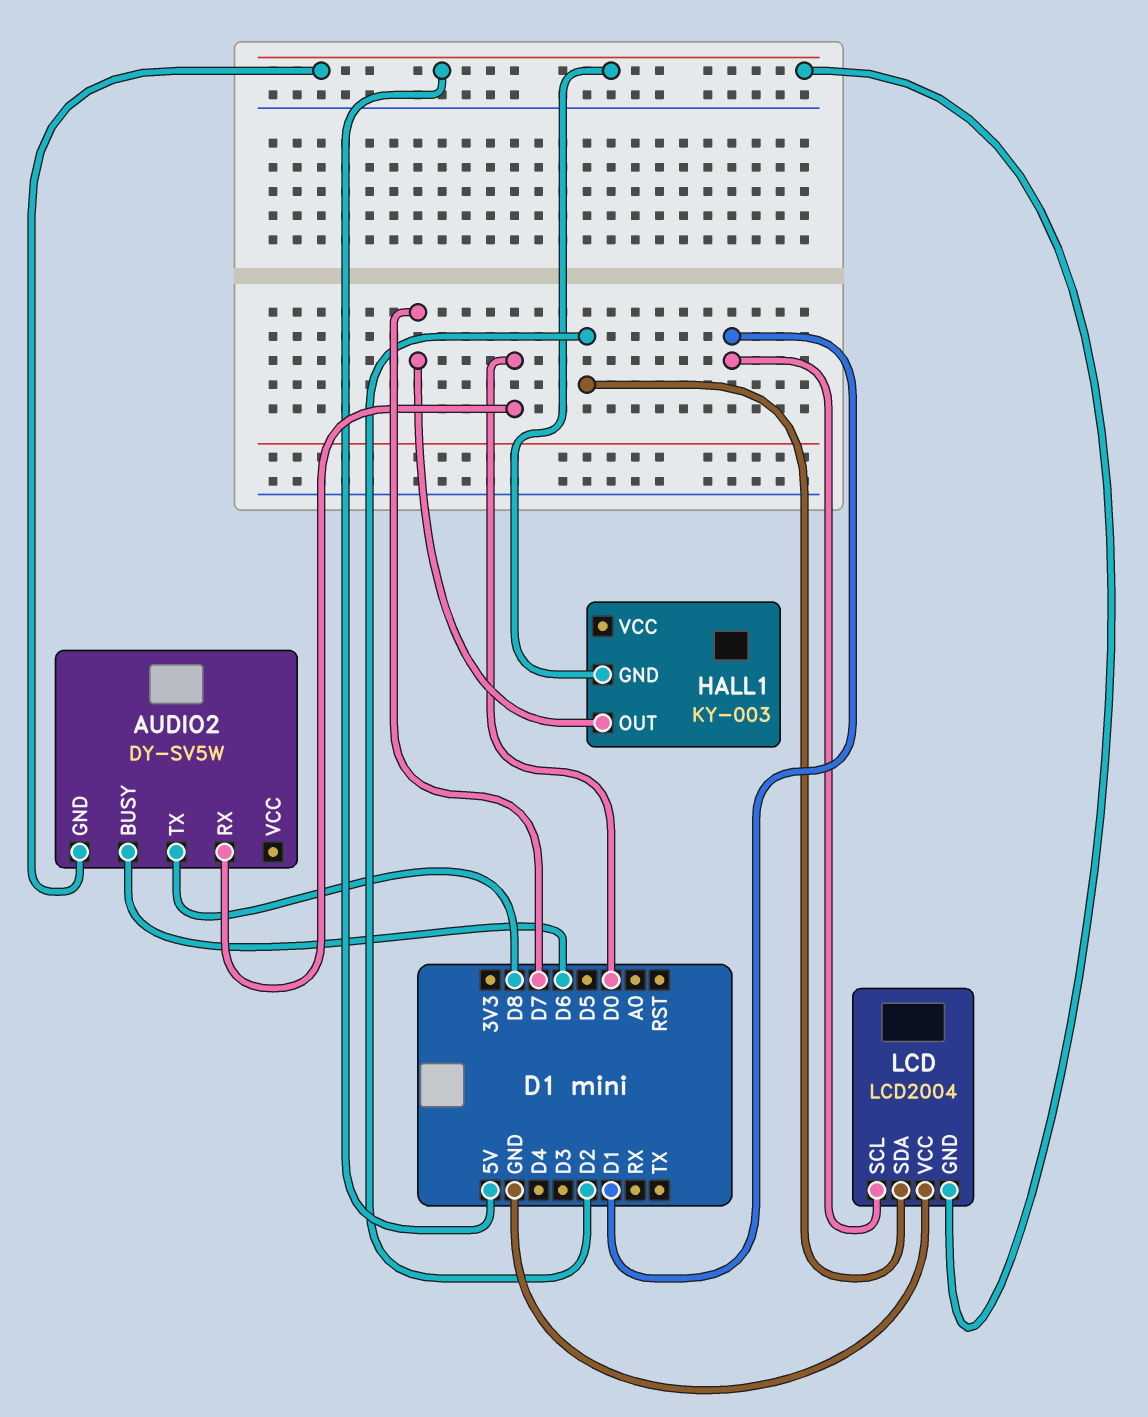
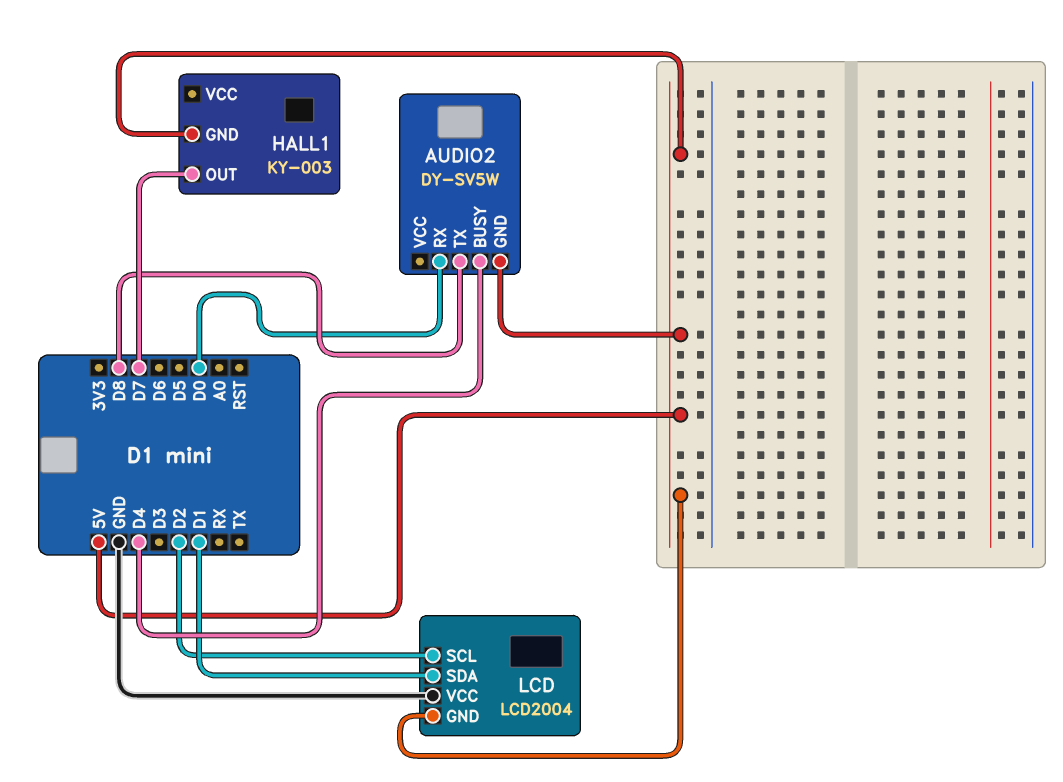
AUDIO2 pin BUSY: D6 -> D4
LCD pin SCL: D1 -> D2
LCD pin SDA: D2 -> D1

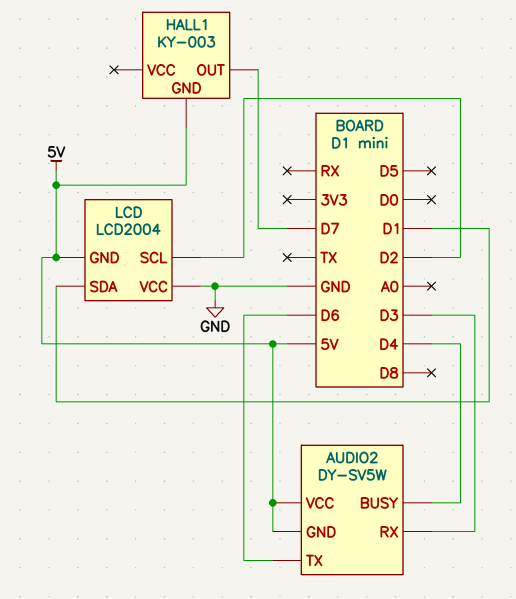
AUDIO2 pin RX: D0 -> D3
AUDIO2 pin TX: D8 -> D6
AUDIO2 pin VCC: none -> 5V

